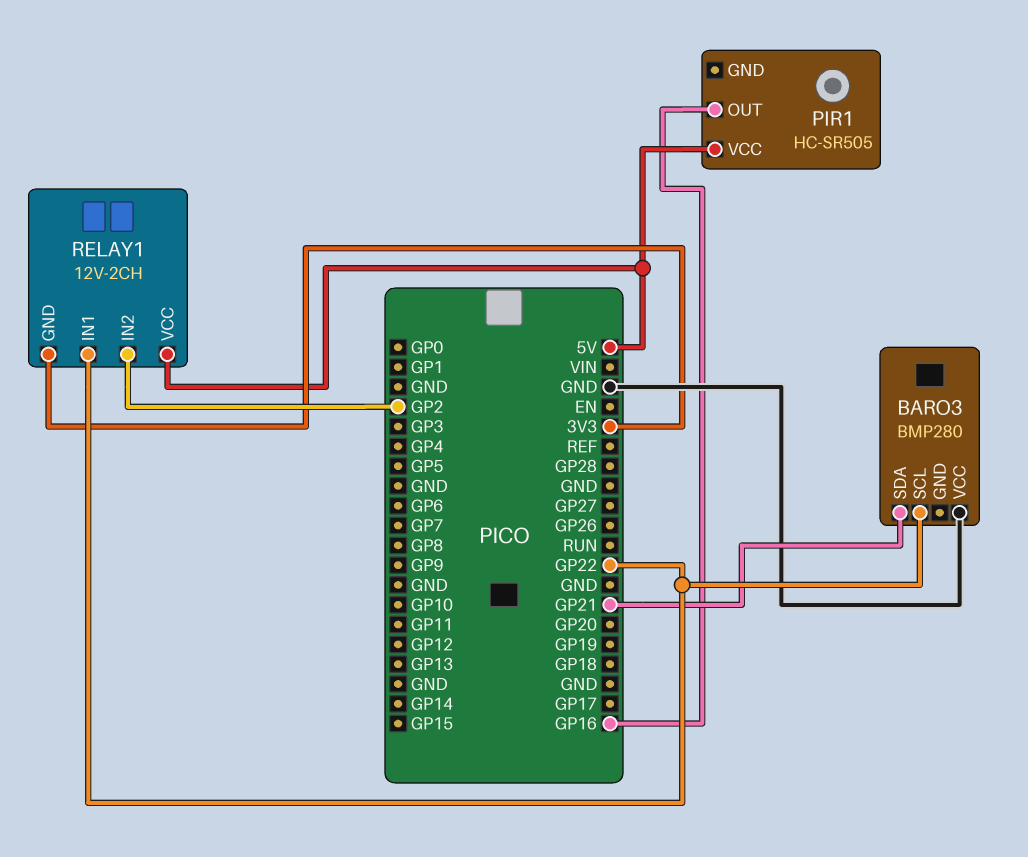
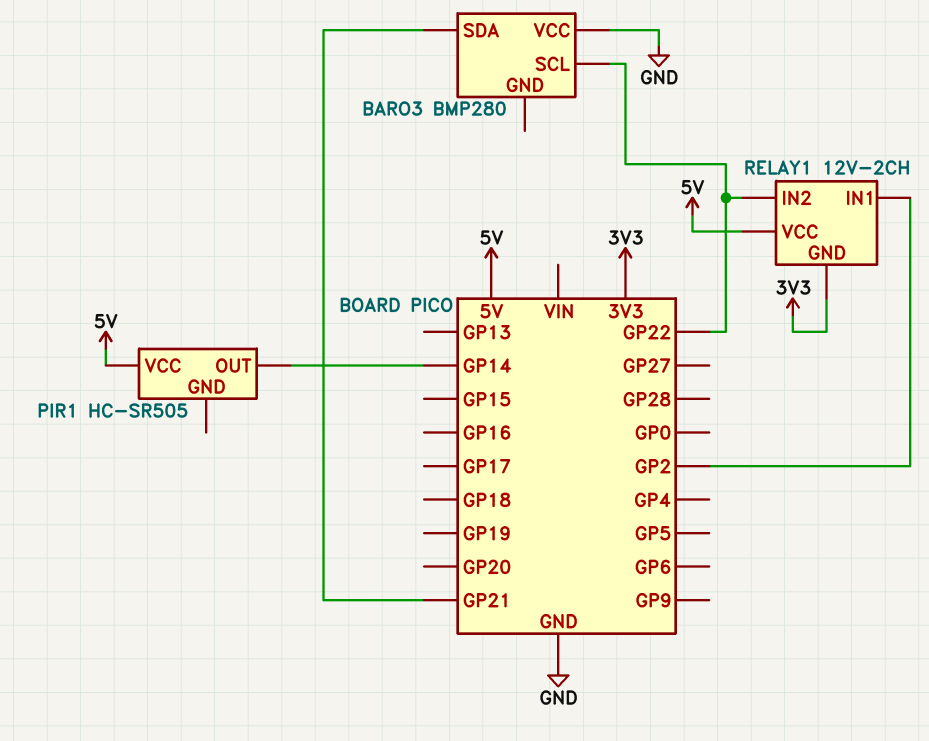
PIR1 pin OUT: GP16 -> GP14
RELAY1 pin IN1: GP22 -> GP2
RELAY1 pin IN2: GP2 -> GP22

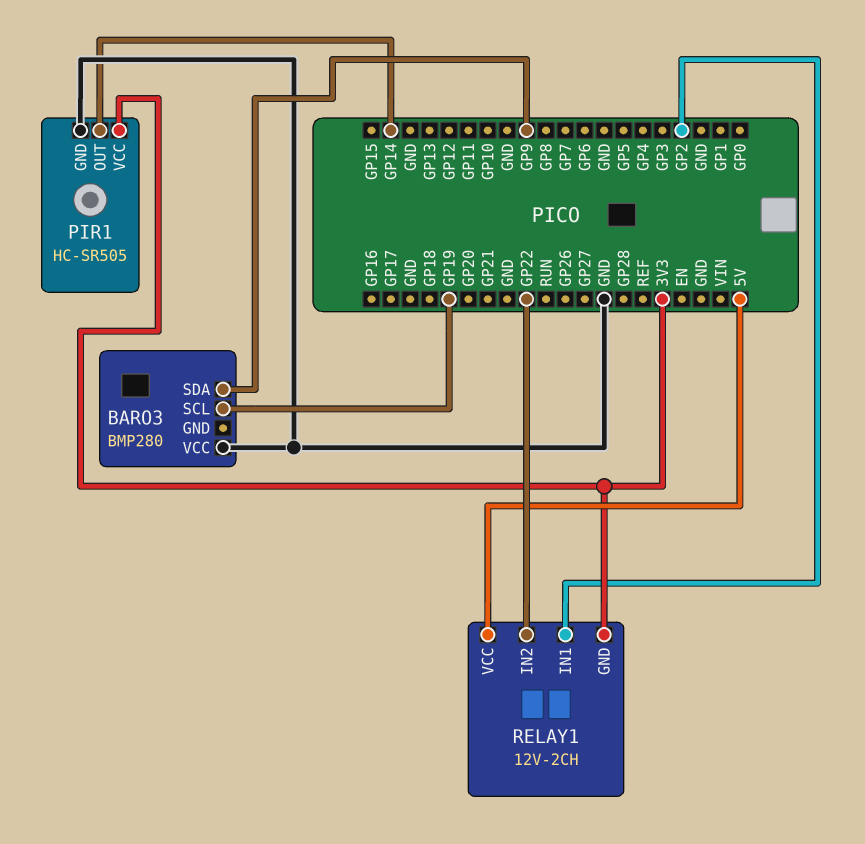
BARO3 pin SCL: GP22 -> GP19
BARO3 pin SDA: GP21 -> GP9
PIR1 pin GND: none -> GND
PIR1 pin VCC: 5V -> 3V3

